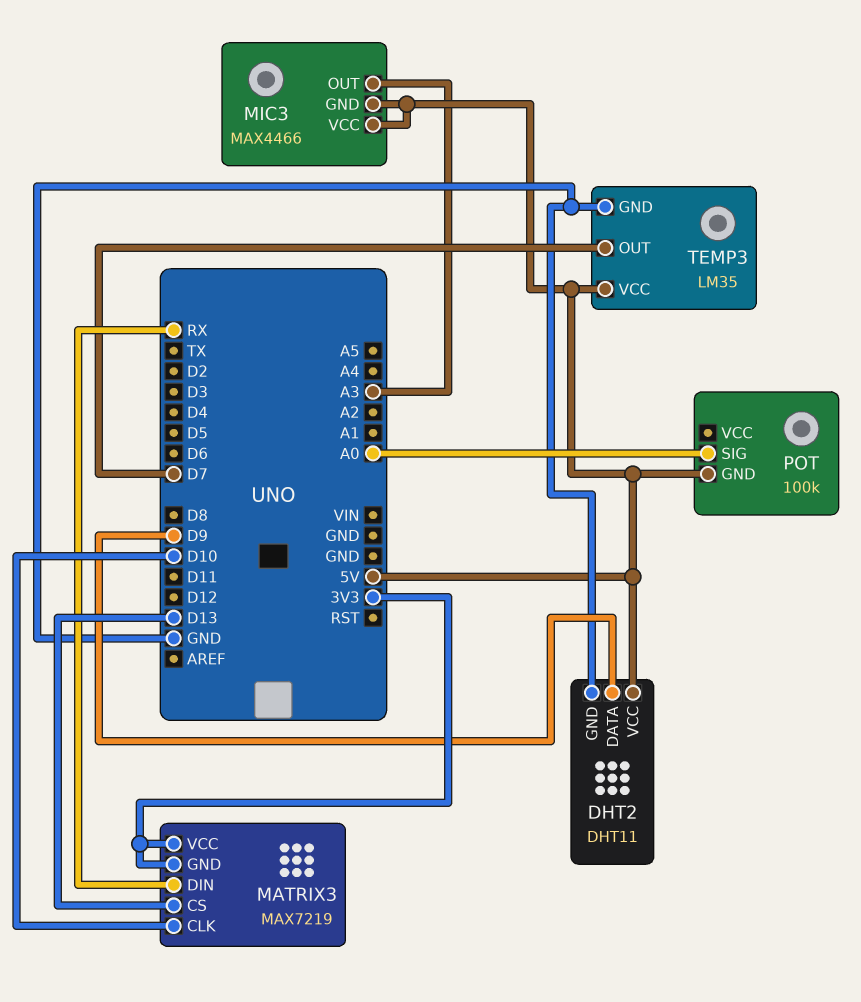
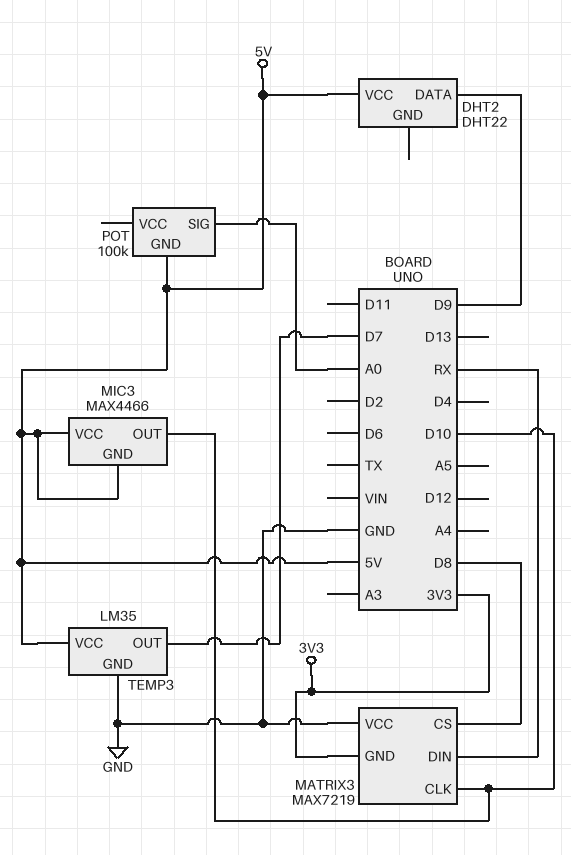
DHT2: DHT11 -> DHT22
DHT2 pin GND: GND -> none
MATRIX3 pin CS: D13 -> D8
MATRIX3 pin VCC: 3V3 -> GND
MIC3 pin OUT: A3 -> D10

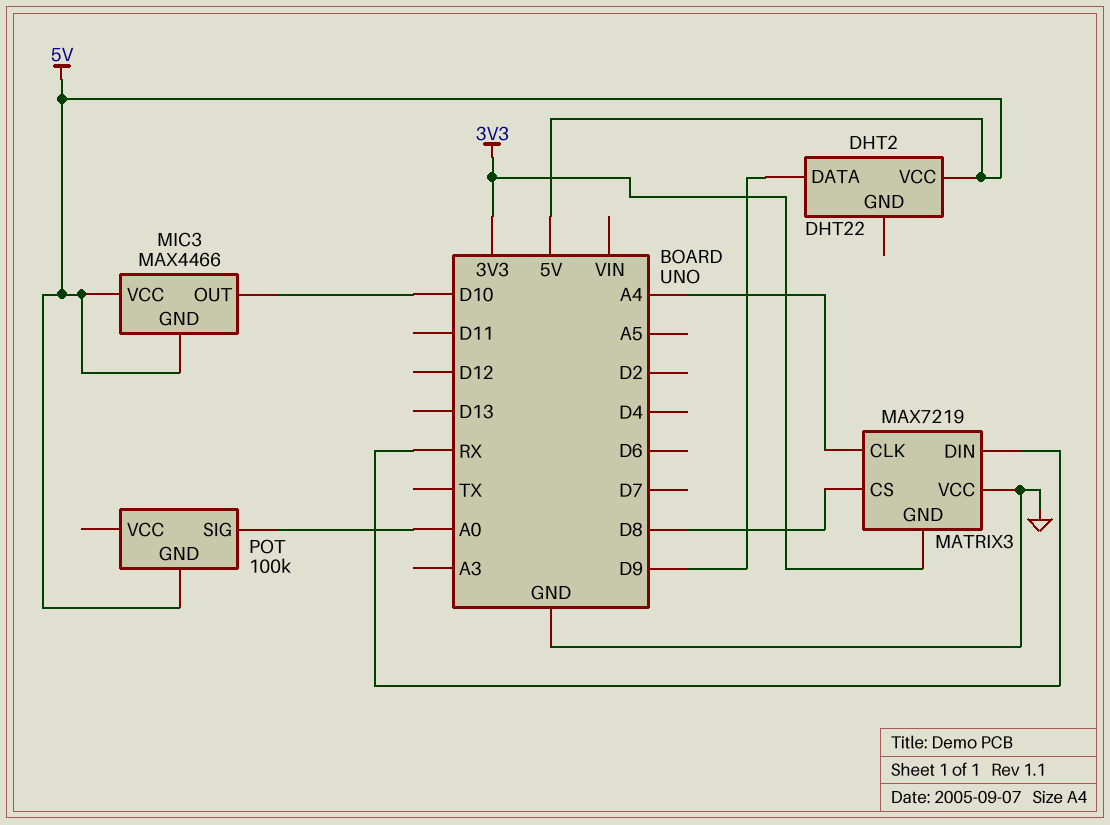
MATRIX3 pin CLK: D10 -> A4
TEMP3: LM35 -> none
TEMP3 pin GND: GND -> none
TEMP3 pin OUT: D7 -> none
TEMP3 pin VCC: 5V -> none

